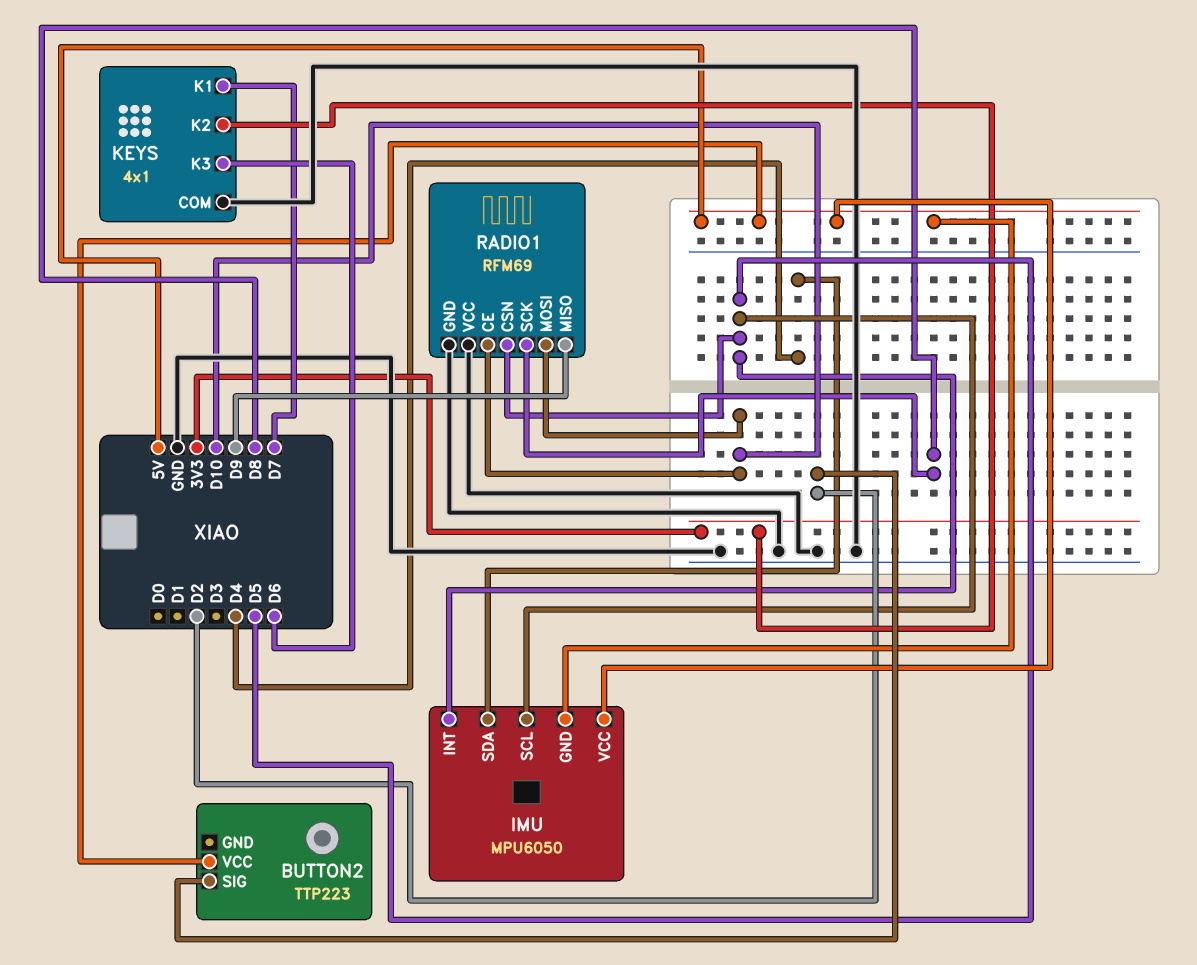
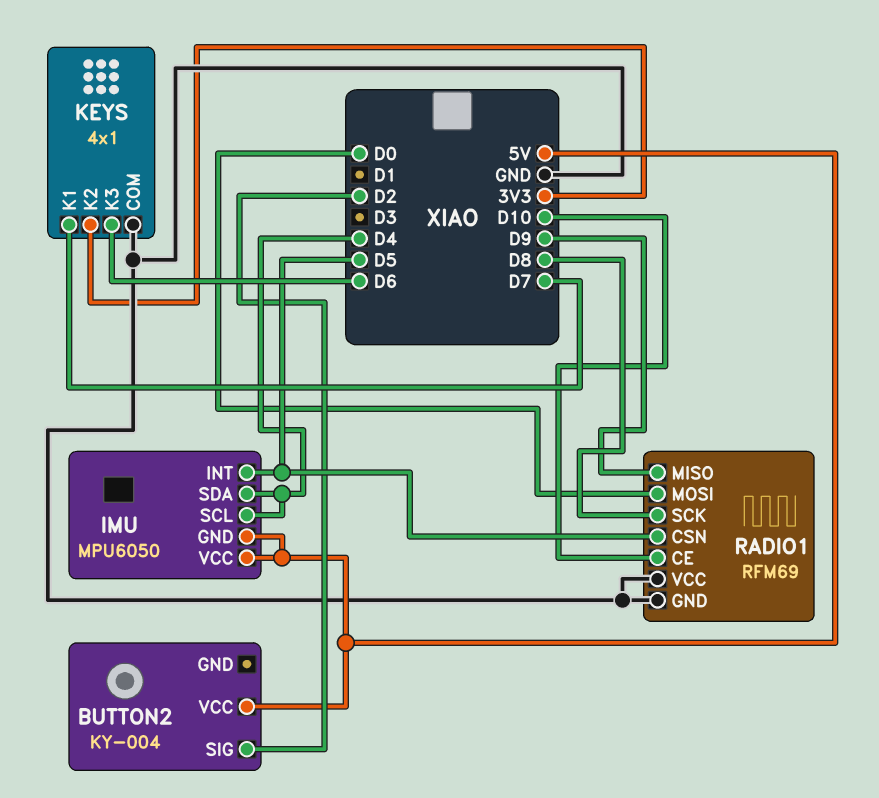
BUTTON2: TTP223 -> KY-004
IMU pin SCL: D5 -> D4
RADIO1 pin MOSI: D10 -> D0

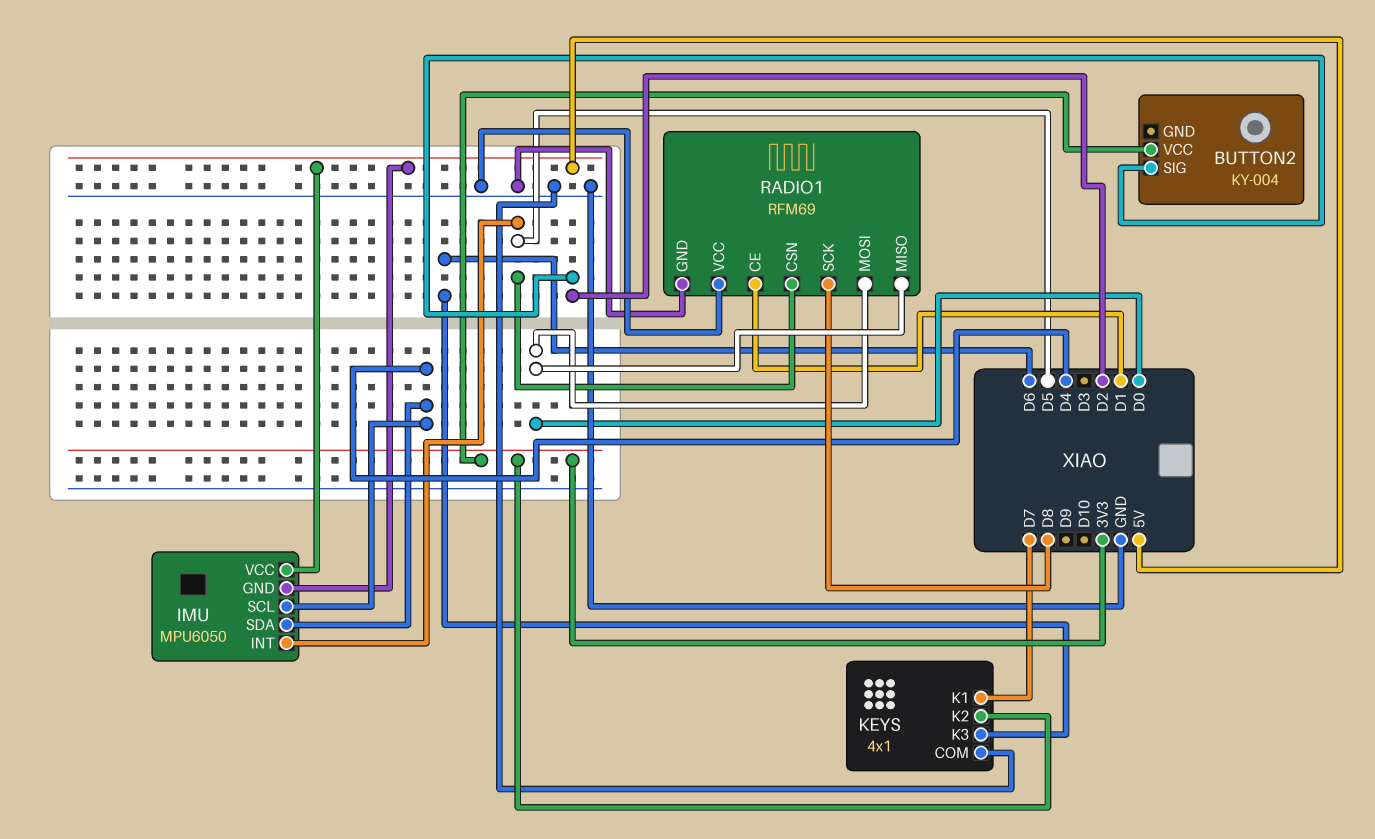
BUTTON2 pin VCC: 5V -> 3V3
RADIO1 pin CE: D10 -> D1
RADIO1 pin MISO: D9 -> D0

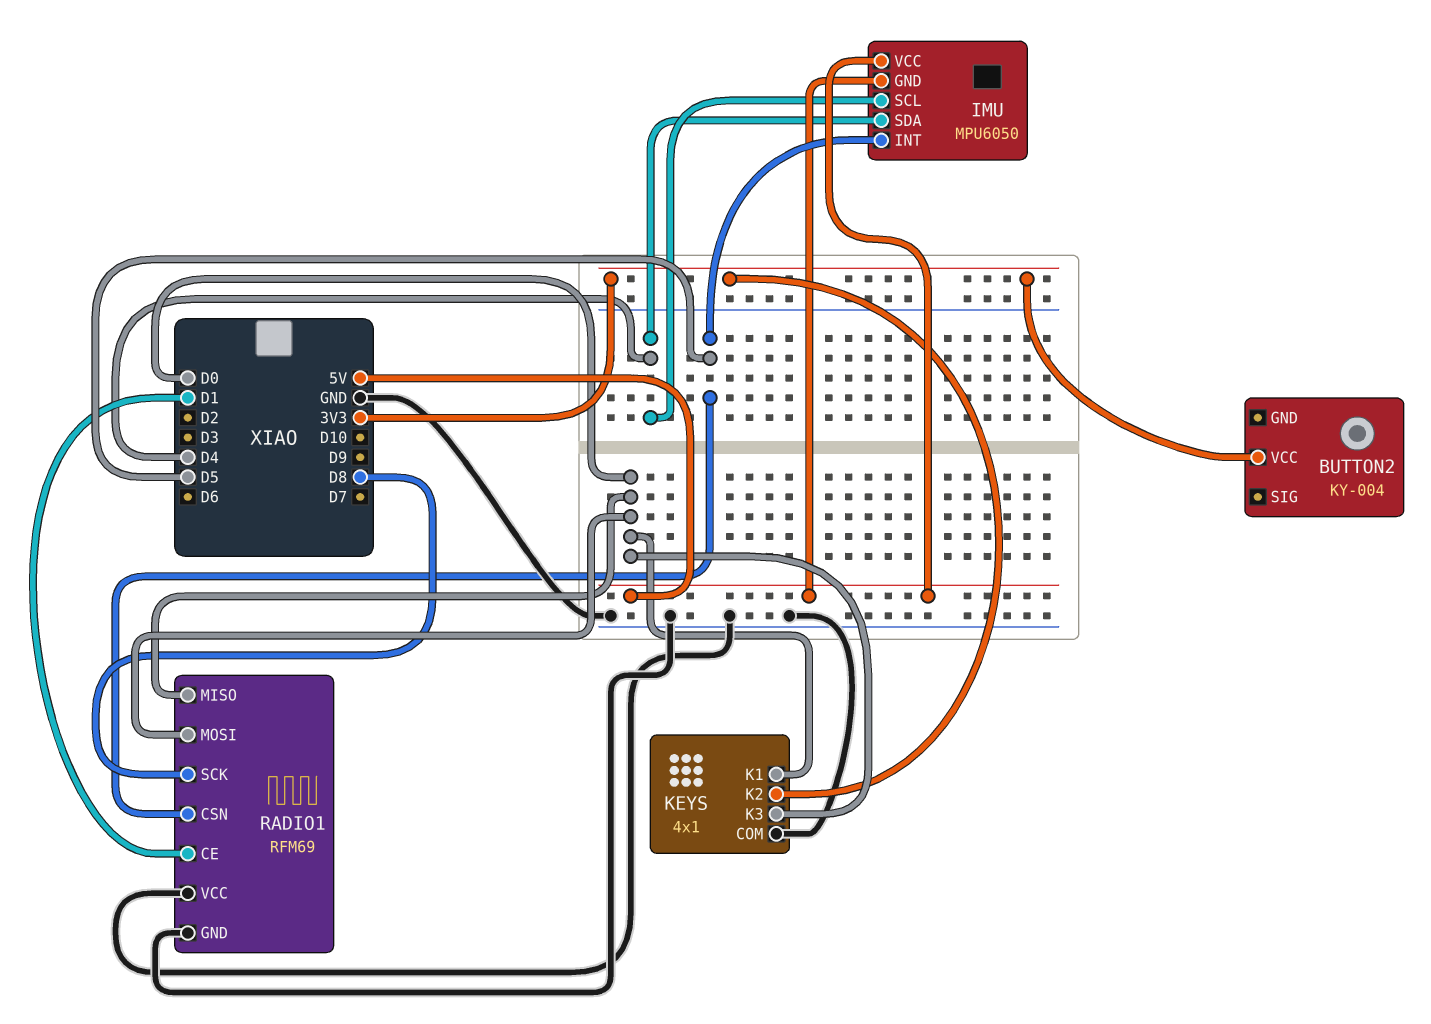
BUTTON2 pin SIG: D2 -> none
KEYS pin K1: D7 -> D0
KEYS pin K3: D6 -> D0

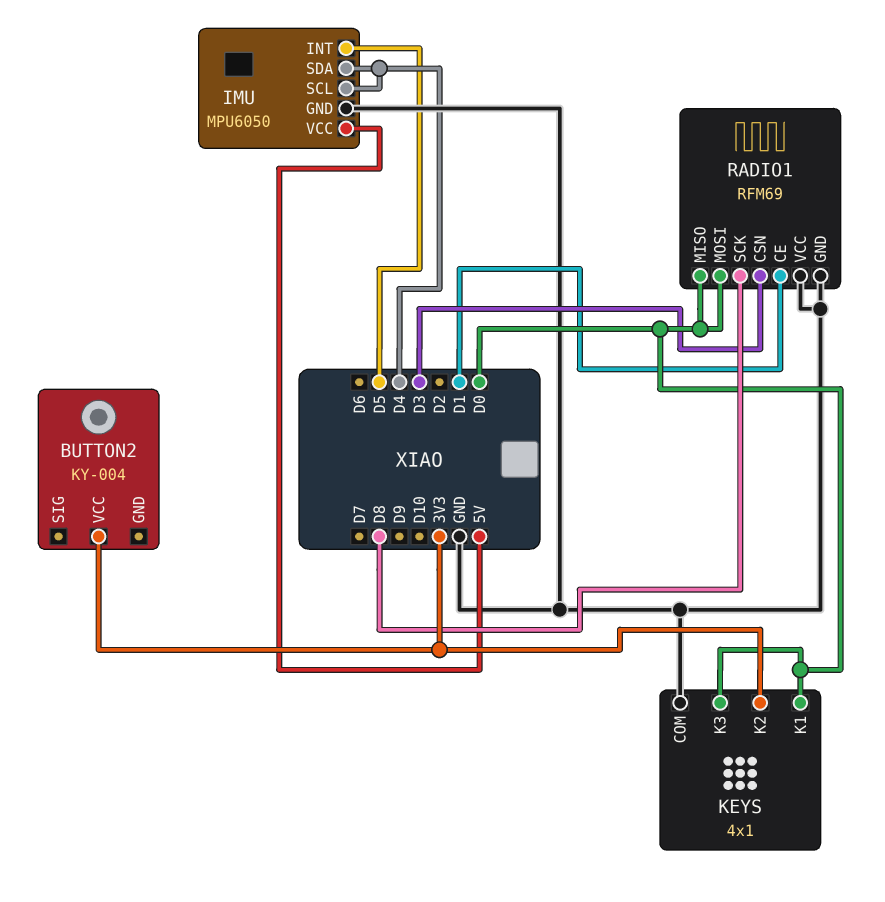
IMU pin GND: 5V -> GND
RADIO1 pin CSN: D5 -> D3

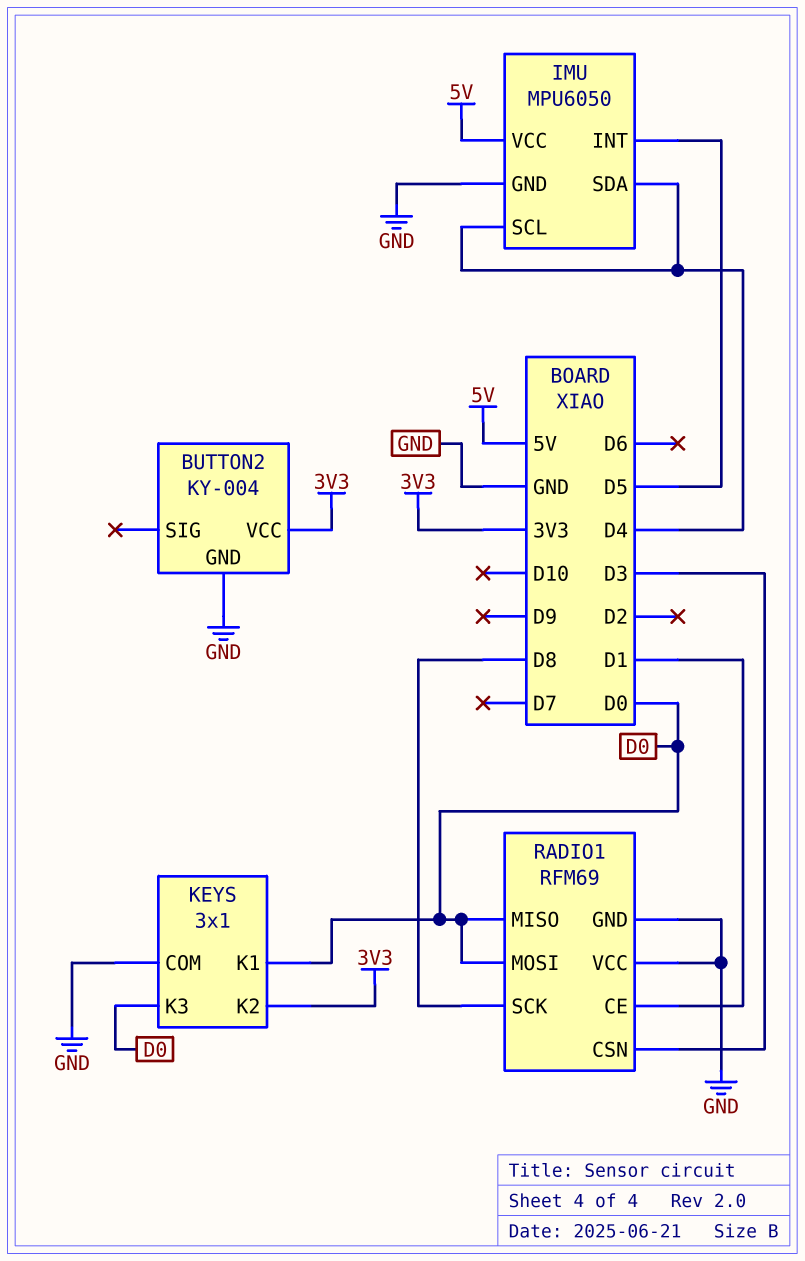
BUTTON2 pin GND: none -> GND
KEYS: 4x1 -> 3x1

